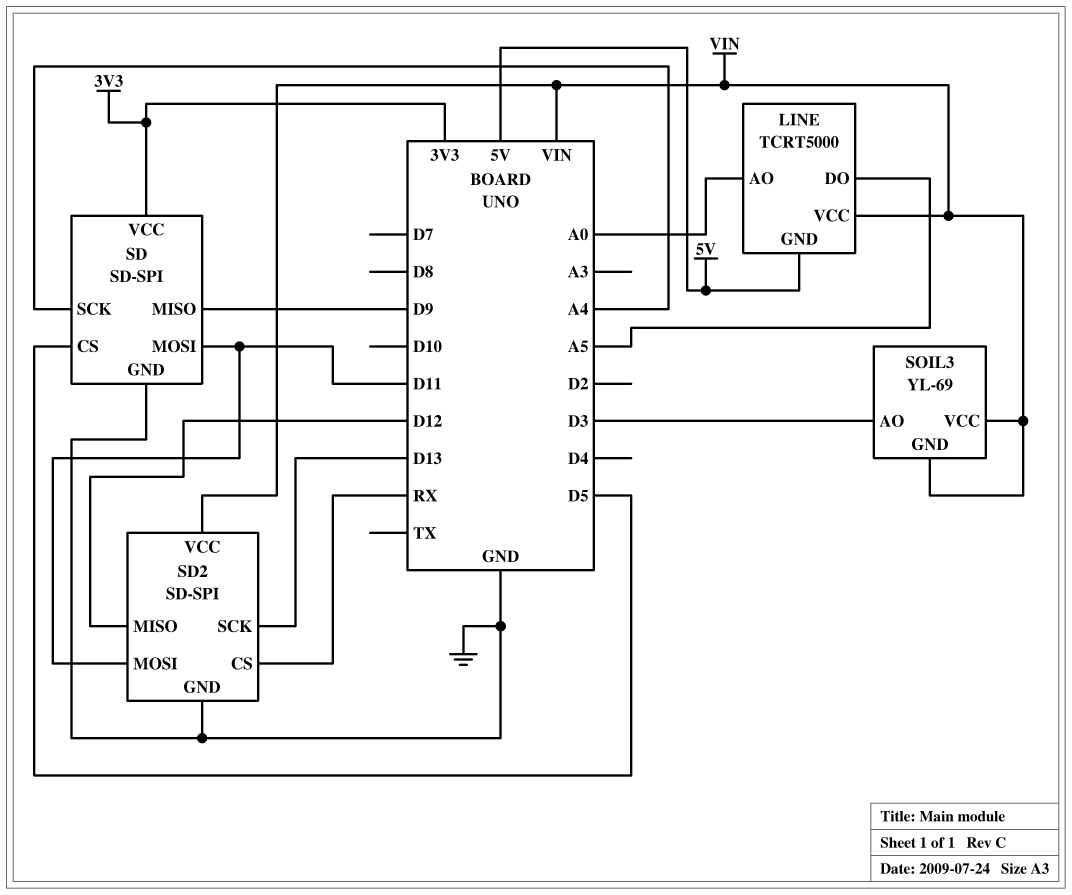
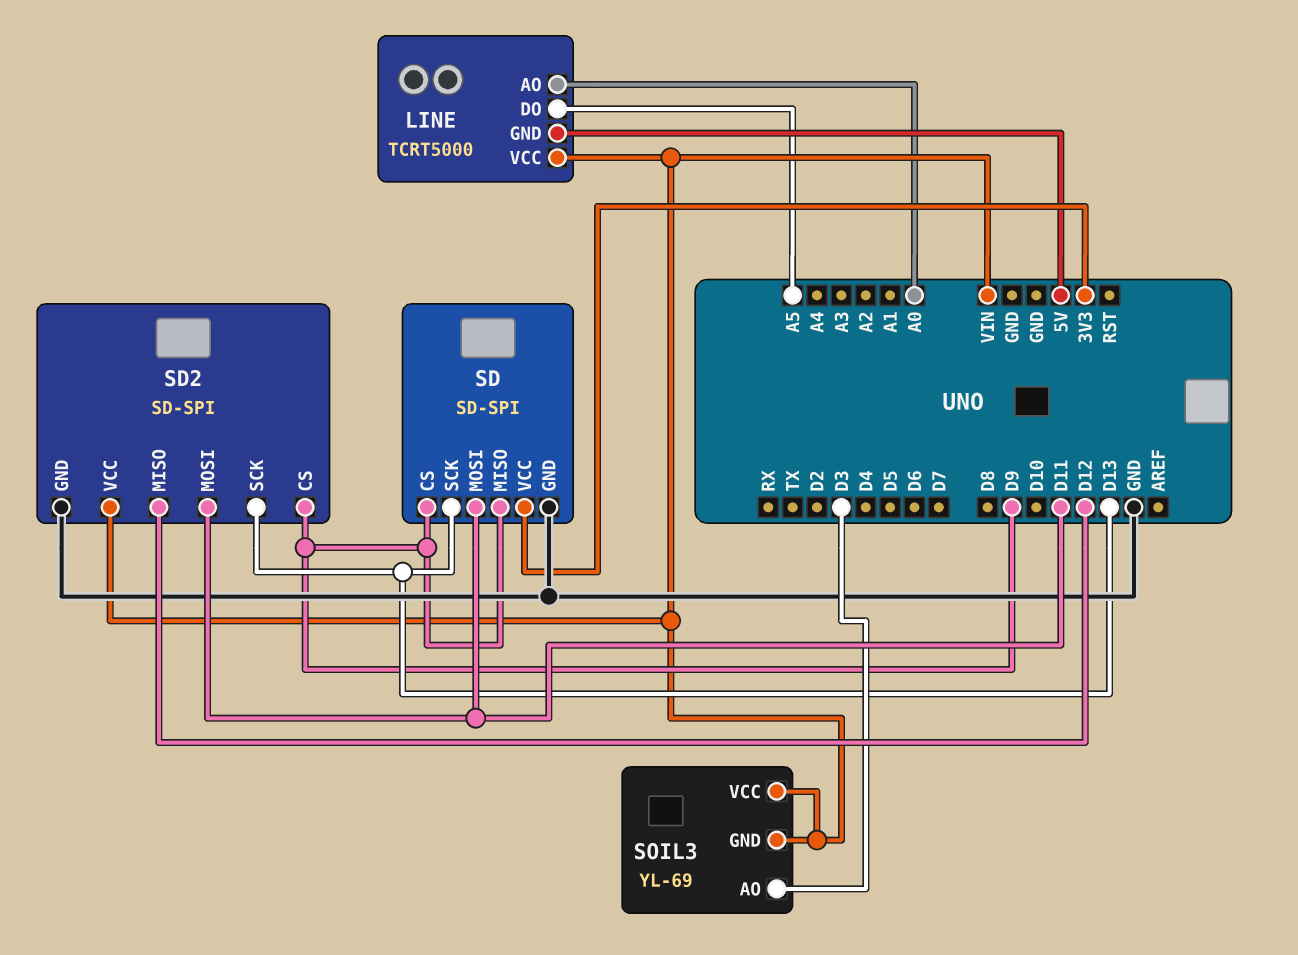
SD pin CS: D5 -> D9
SD pin SCK: A4 -> D13
SD2 pin CS: RX -> D9

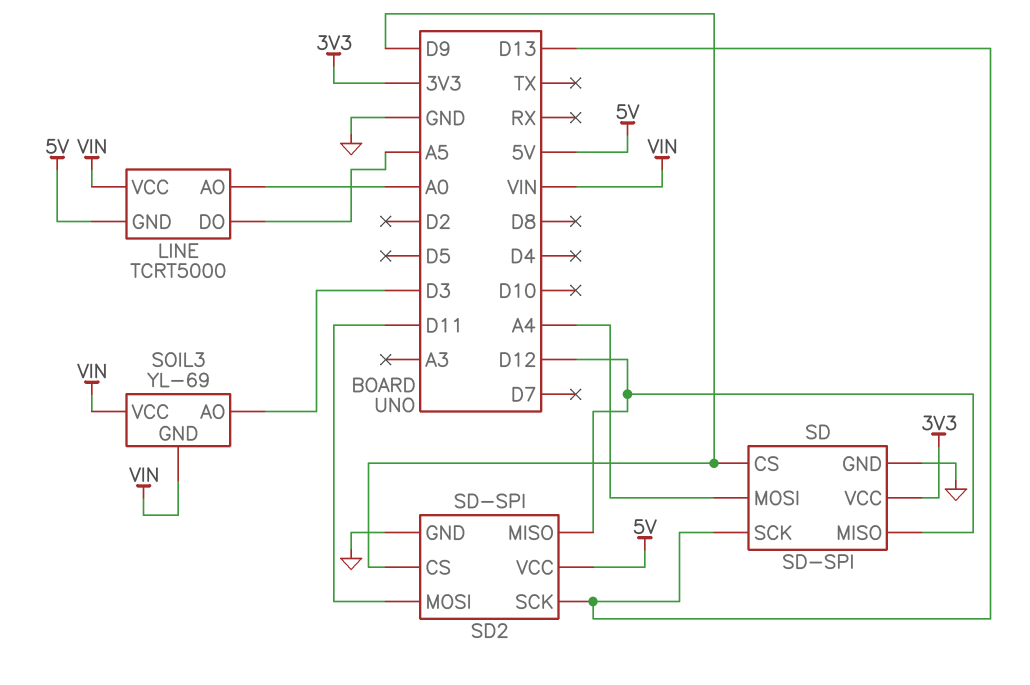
SD pin MISO: D9 -> D12
SD pin MOSI: D11 -> A4
SD2 pin VCC: VIN -> 5V

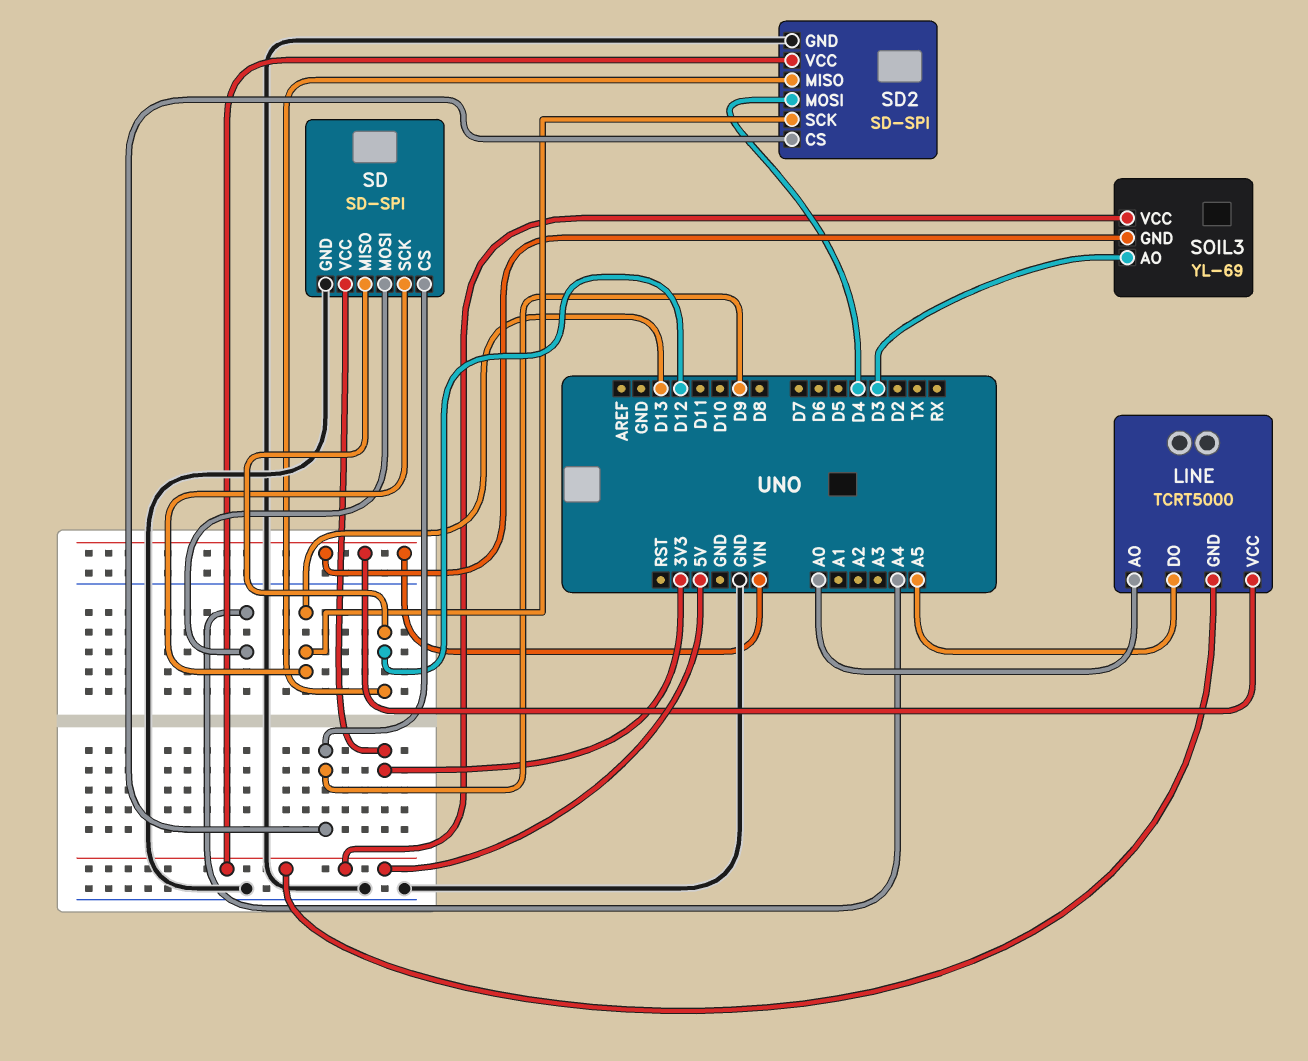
SD2 pin MOSI: D11 -> D4
SOIL3 pin VCC: VIN -> 5V

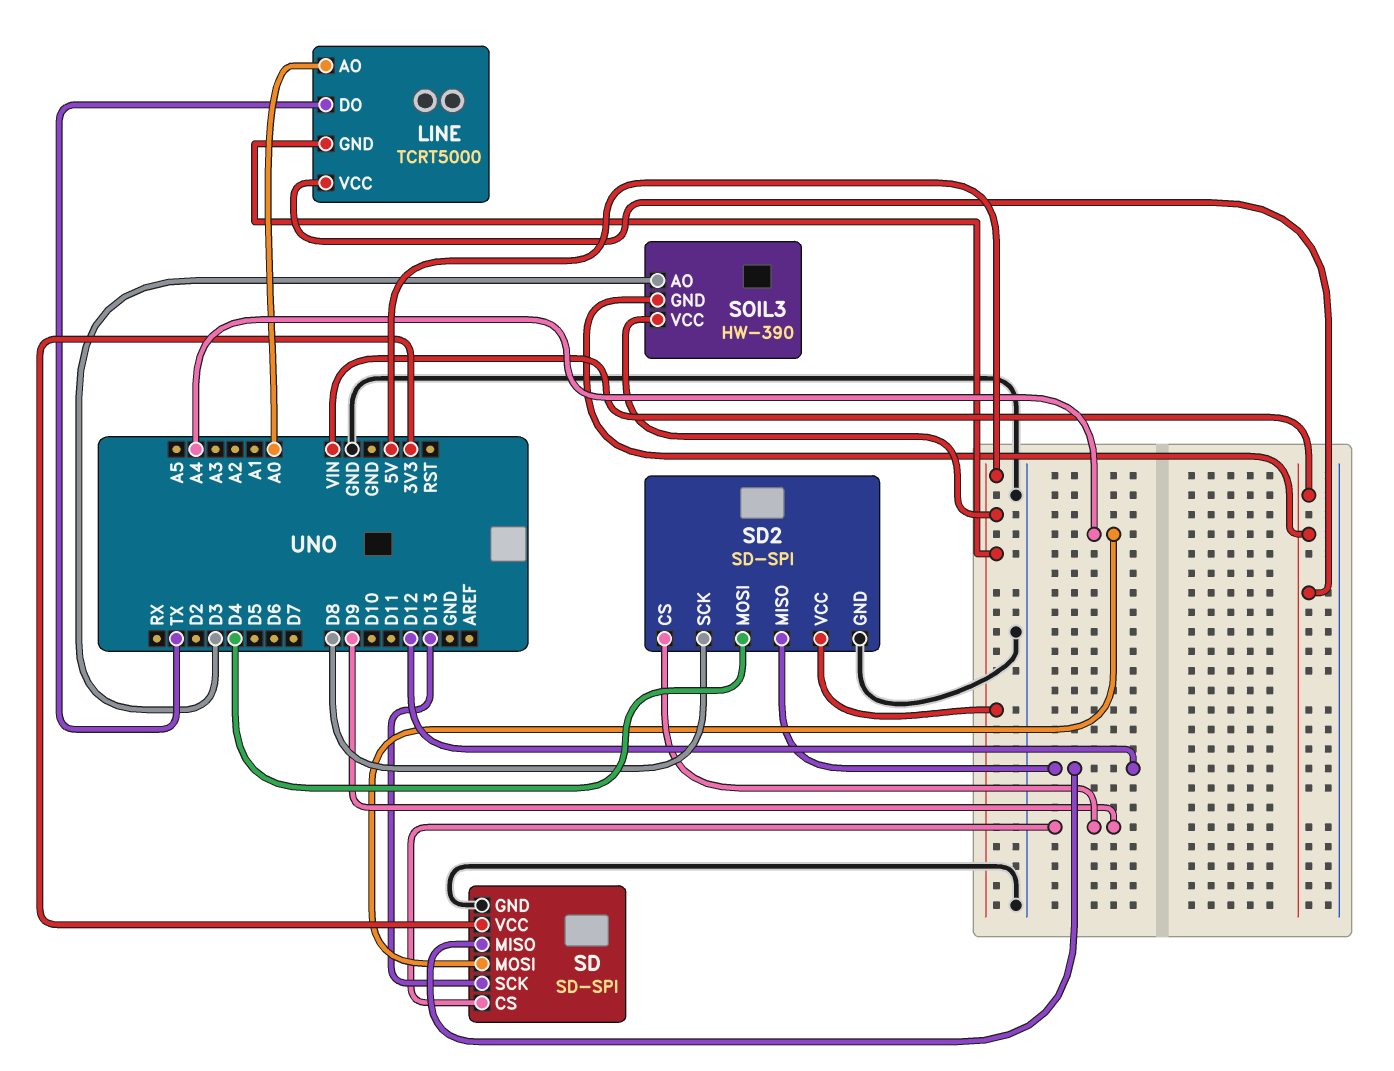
LINE pin DO: A5 -> TX
SD2 pin SCK: D13 -> D8
SOIL3: YL-69 -> HW-390

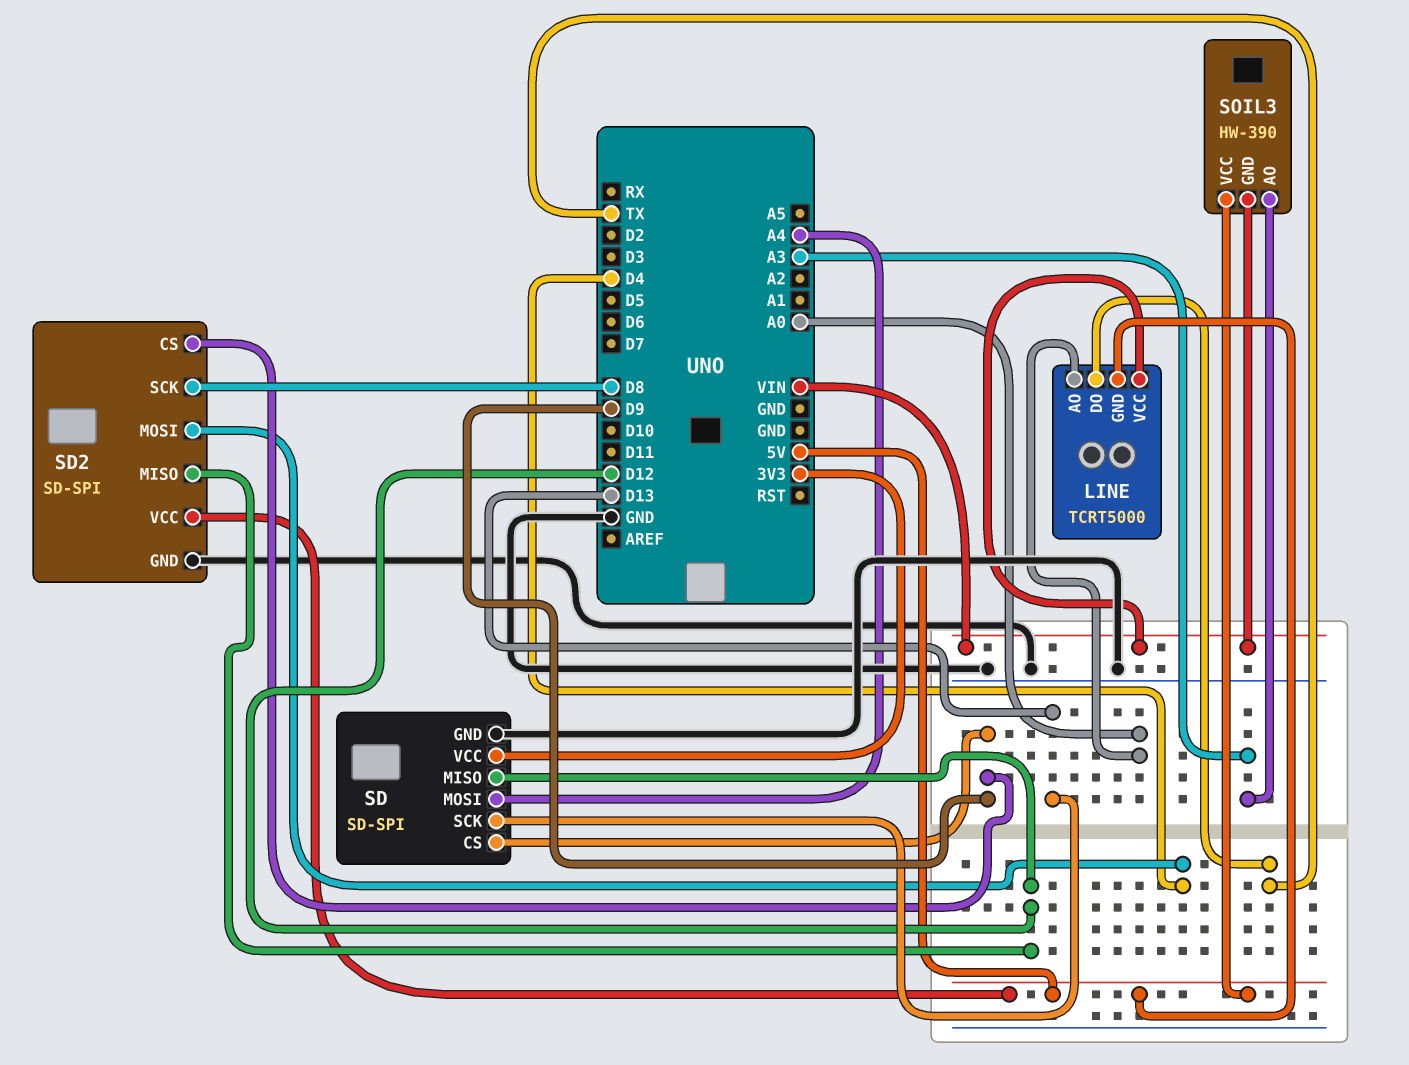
SOIL3 pin AO: D3 -> A3

